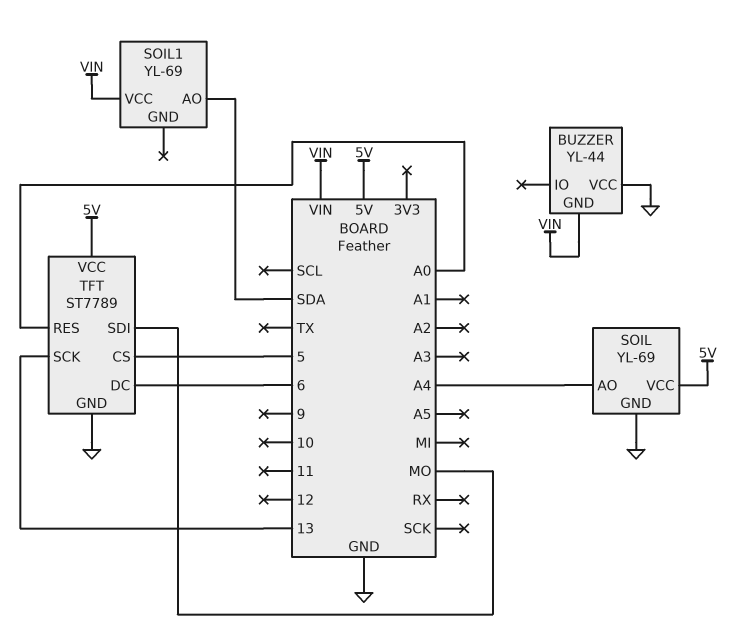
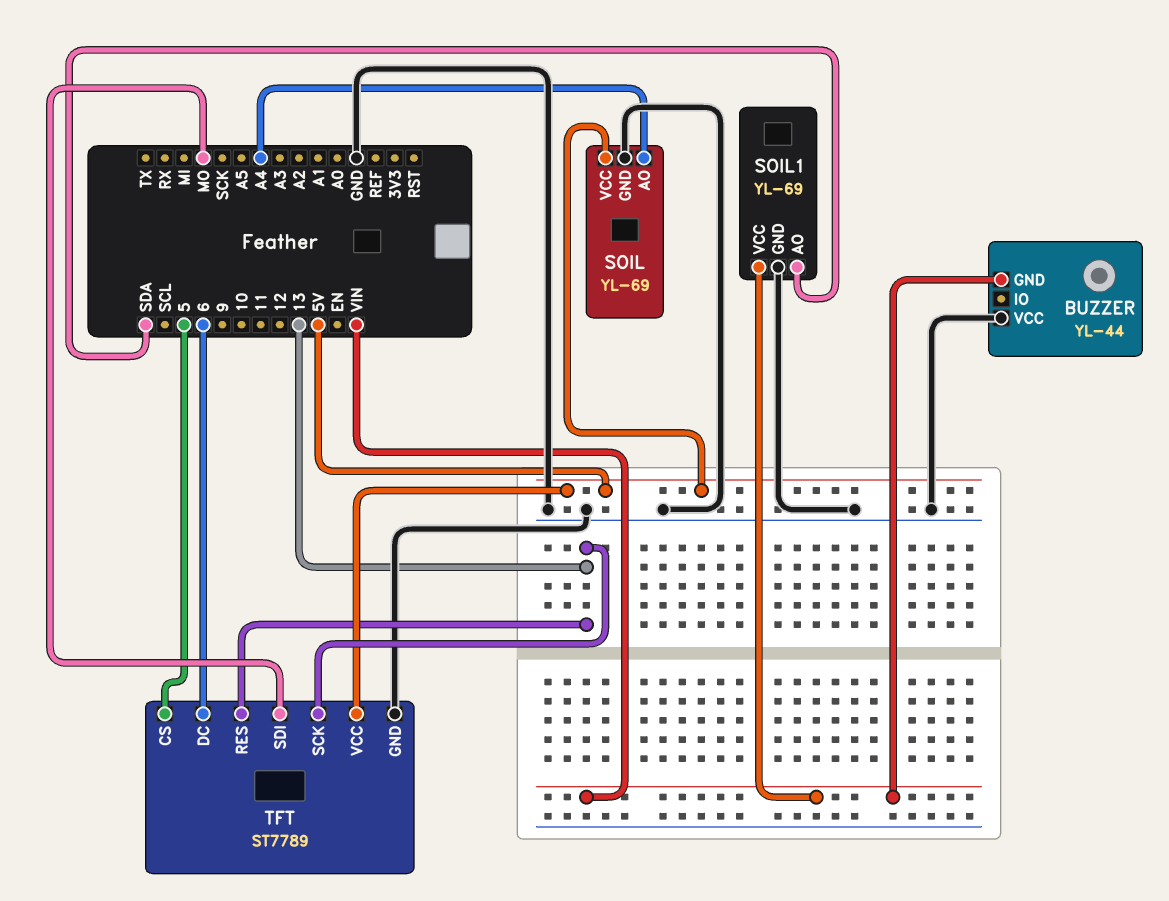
SOIL1 pin GND: none -> GND
TFT pin RES: A0 -> 13

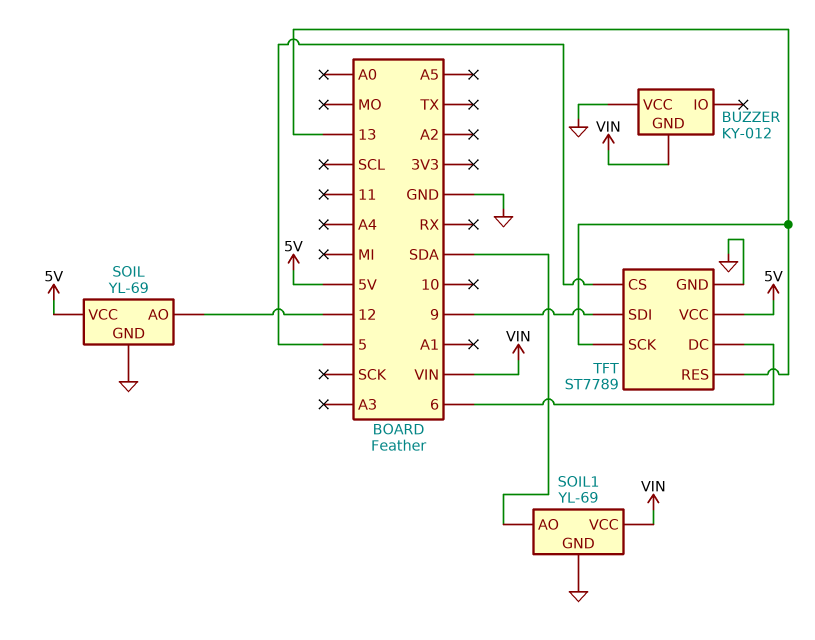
BUZZER: YL-44 -> KY-012
SOIL pin AO: A4 -> 12
TFT pin SDI: MO -> 9

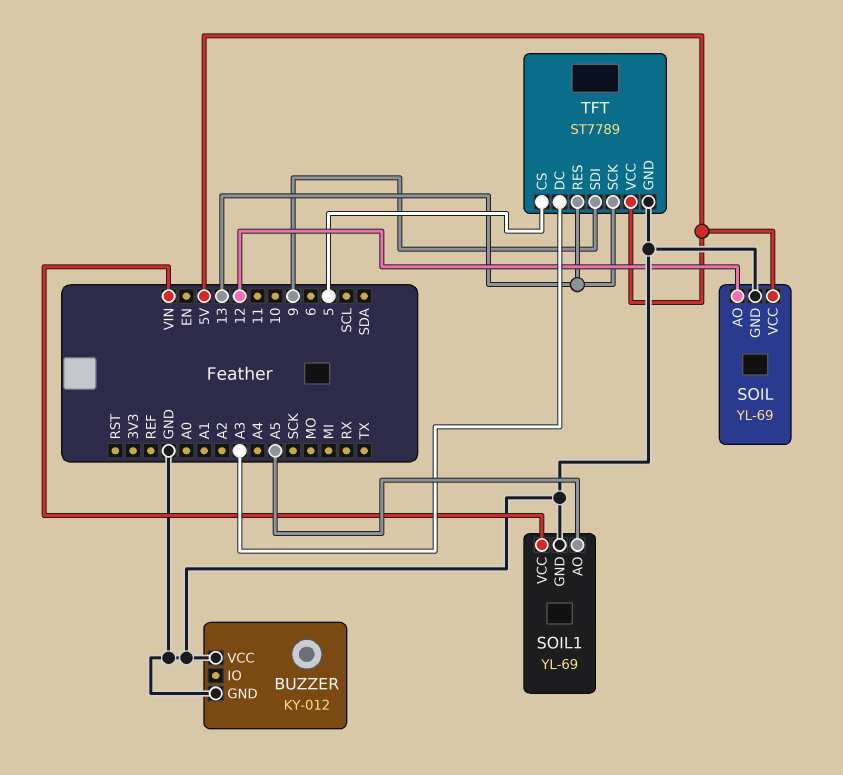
BUZZER pin GND: VIN -> GND
SOIL1 pin AO: SDA -> A5
TFT pin DC: 6 -> A3

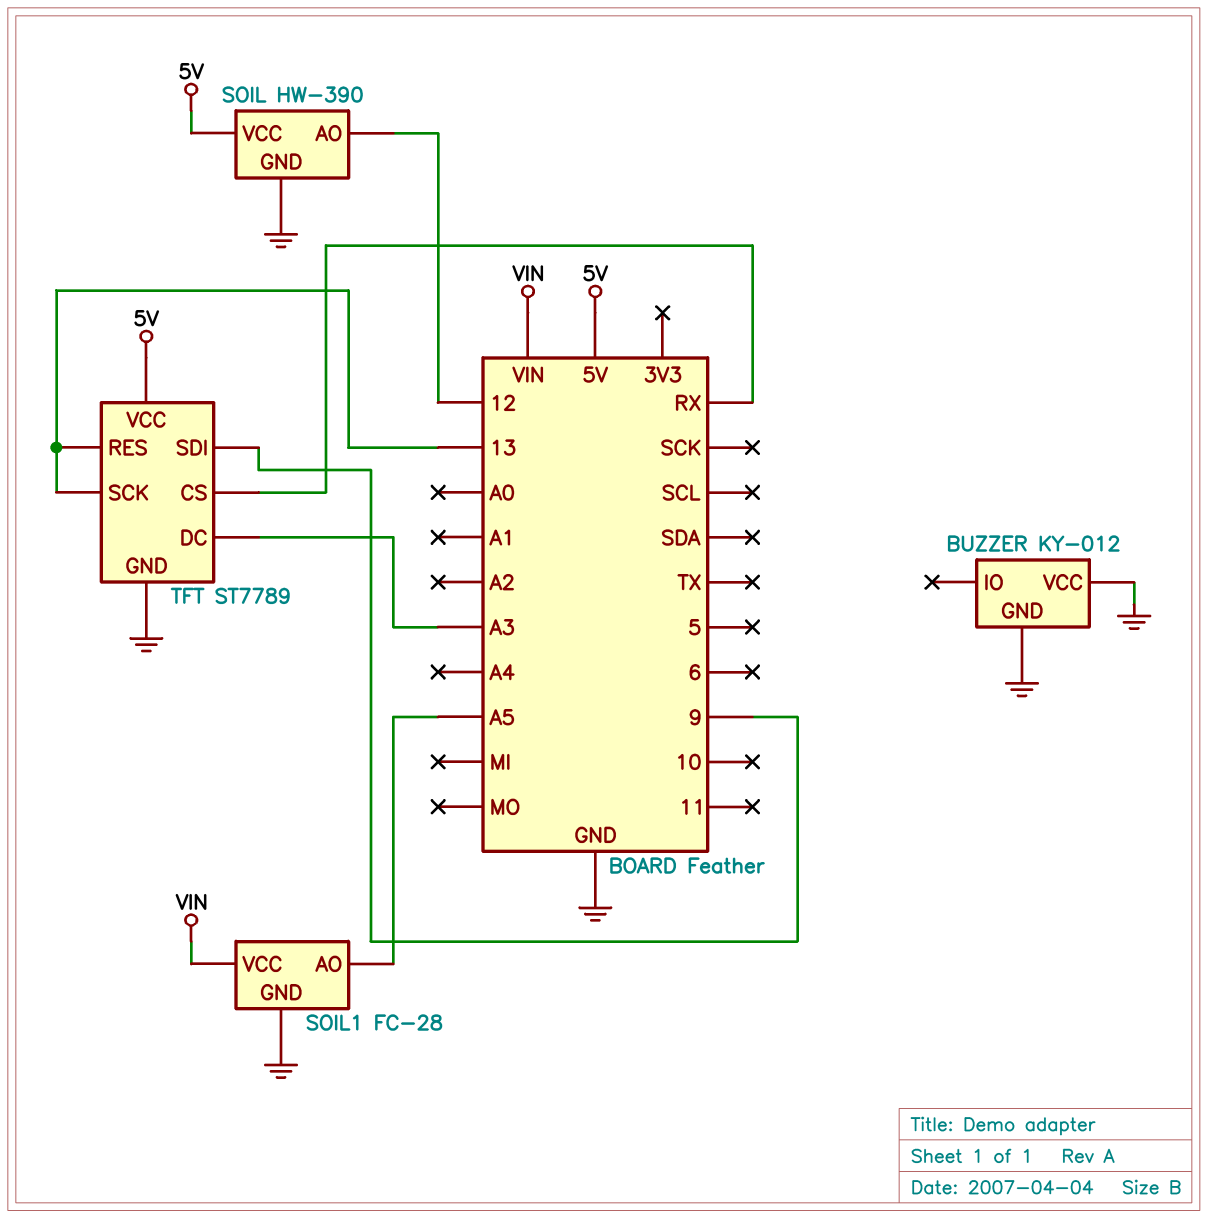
SOIL: YL-69 -> HW-390
SOIL1: YL-69 -> FC-28
TFT pin CS: 5 -> RX

